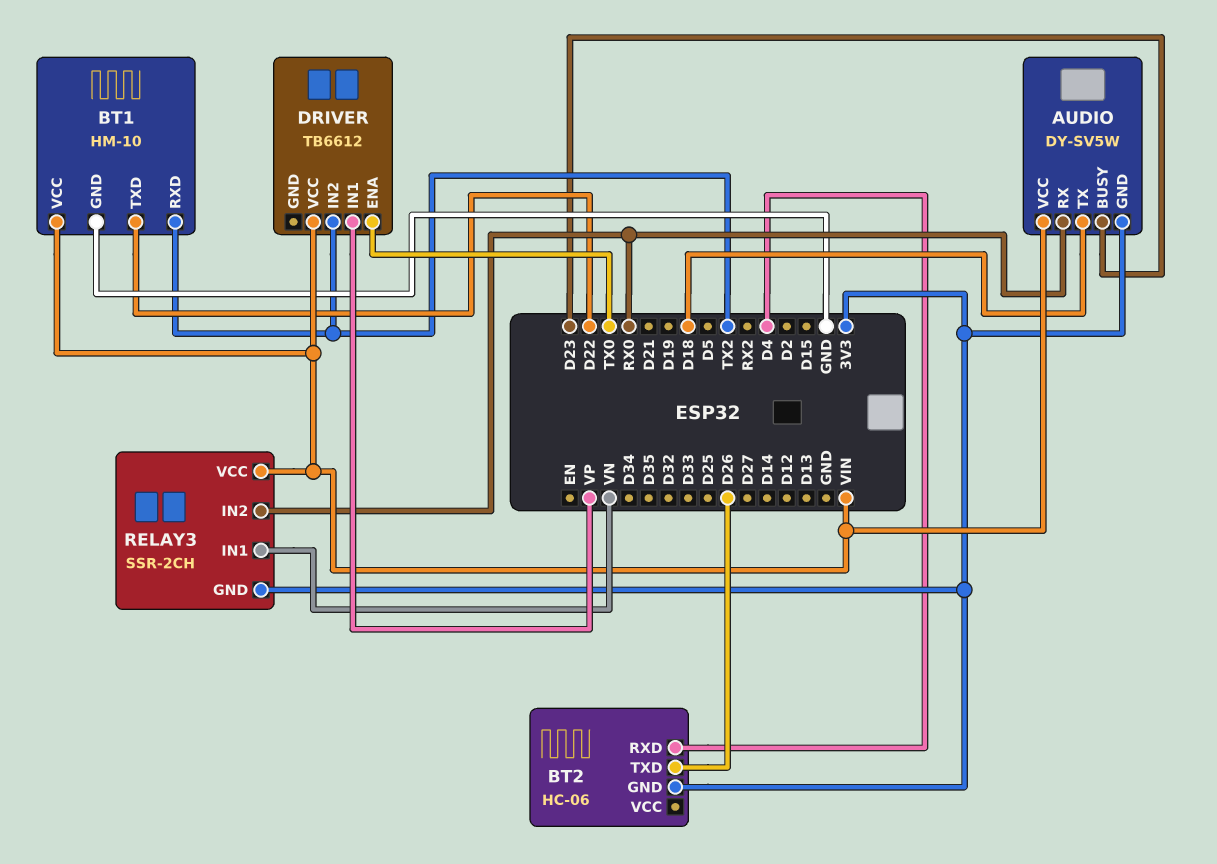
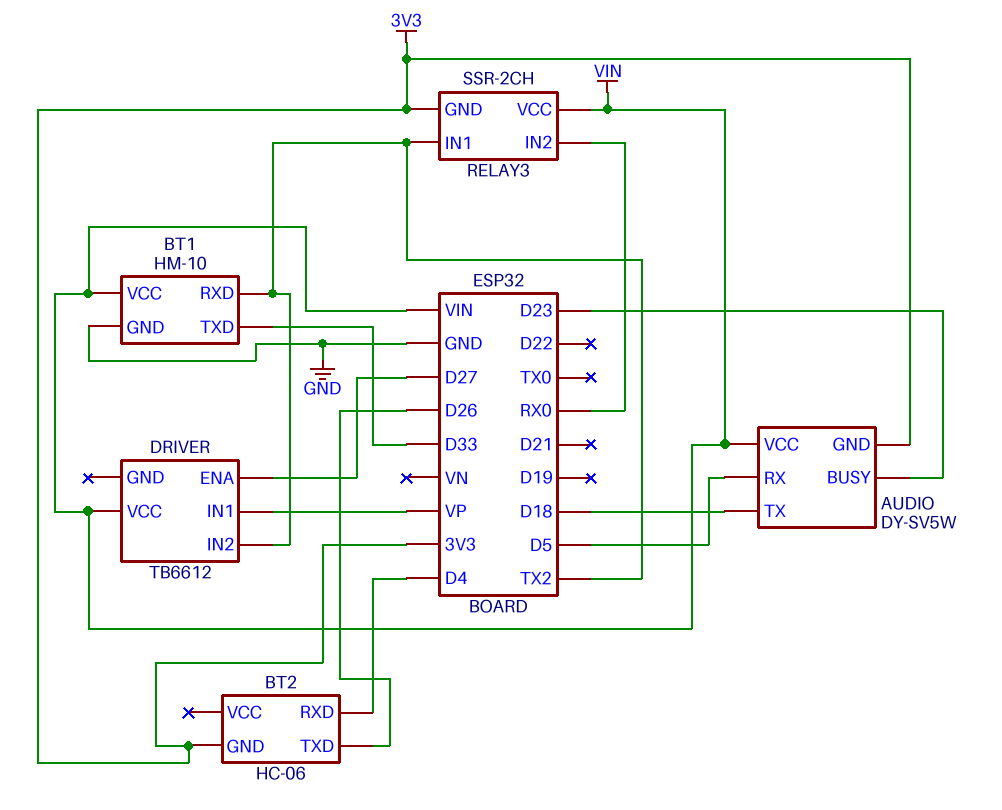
AUDIO pin RX: RX0 -> D5
BT1 pin TXD: D22 -> D33
DRIVER pin ENA: TX0 -> D27
RELAY3 pin IN1: VN -> TX2

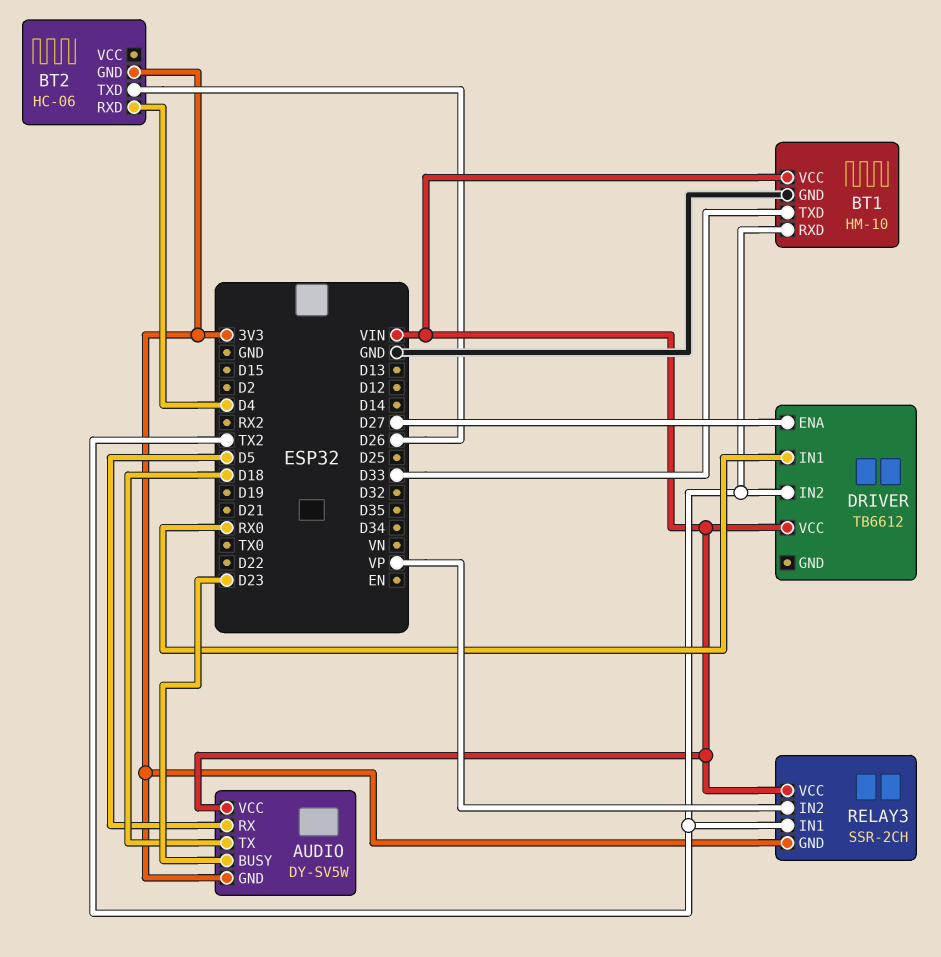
DRIVER pin IN1: VP -> RX0
RELAY3 pin IN2: RX0 -> VP

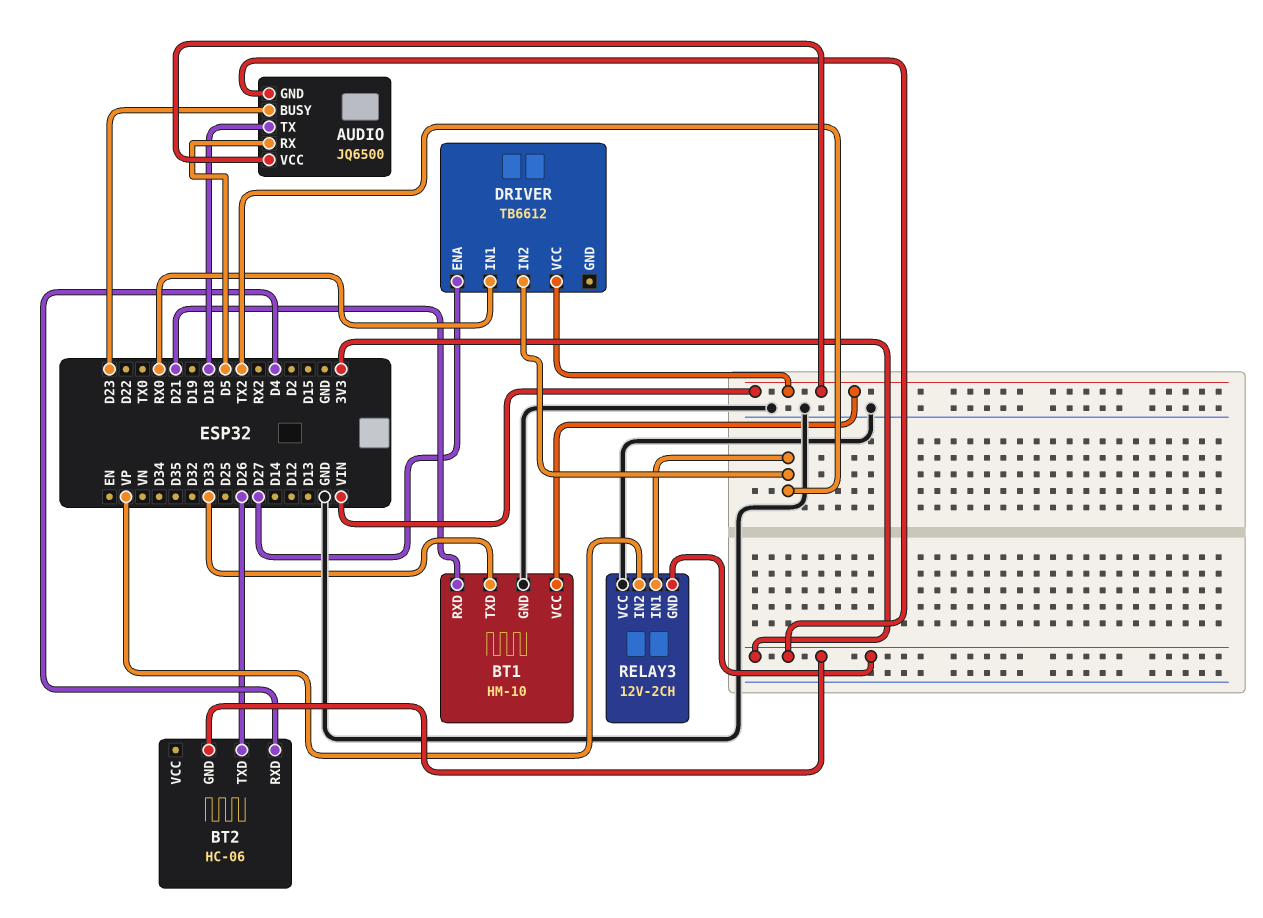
AUDIO: DY-SV5W -> JQ6500
BT1 pin RXD: TX2 -> D21
RELAY3: SSR-2CH -> 12V-2CH
RELAY3 pin VCC: VIN -> GND

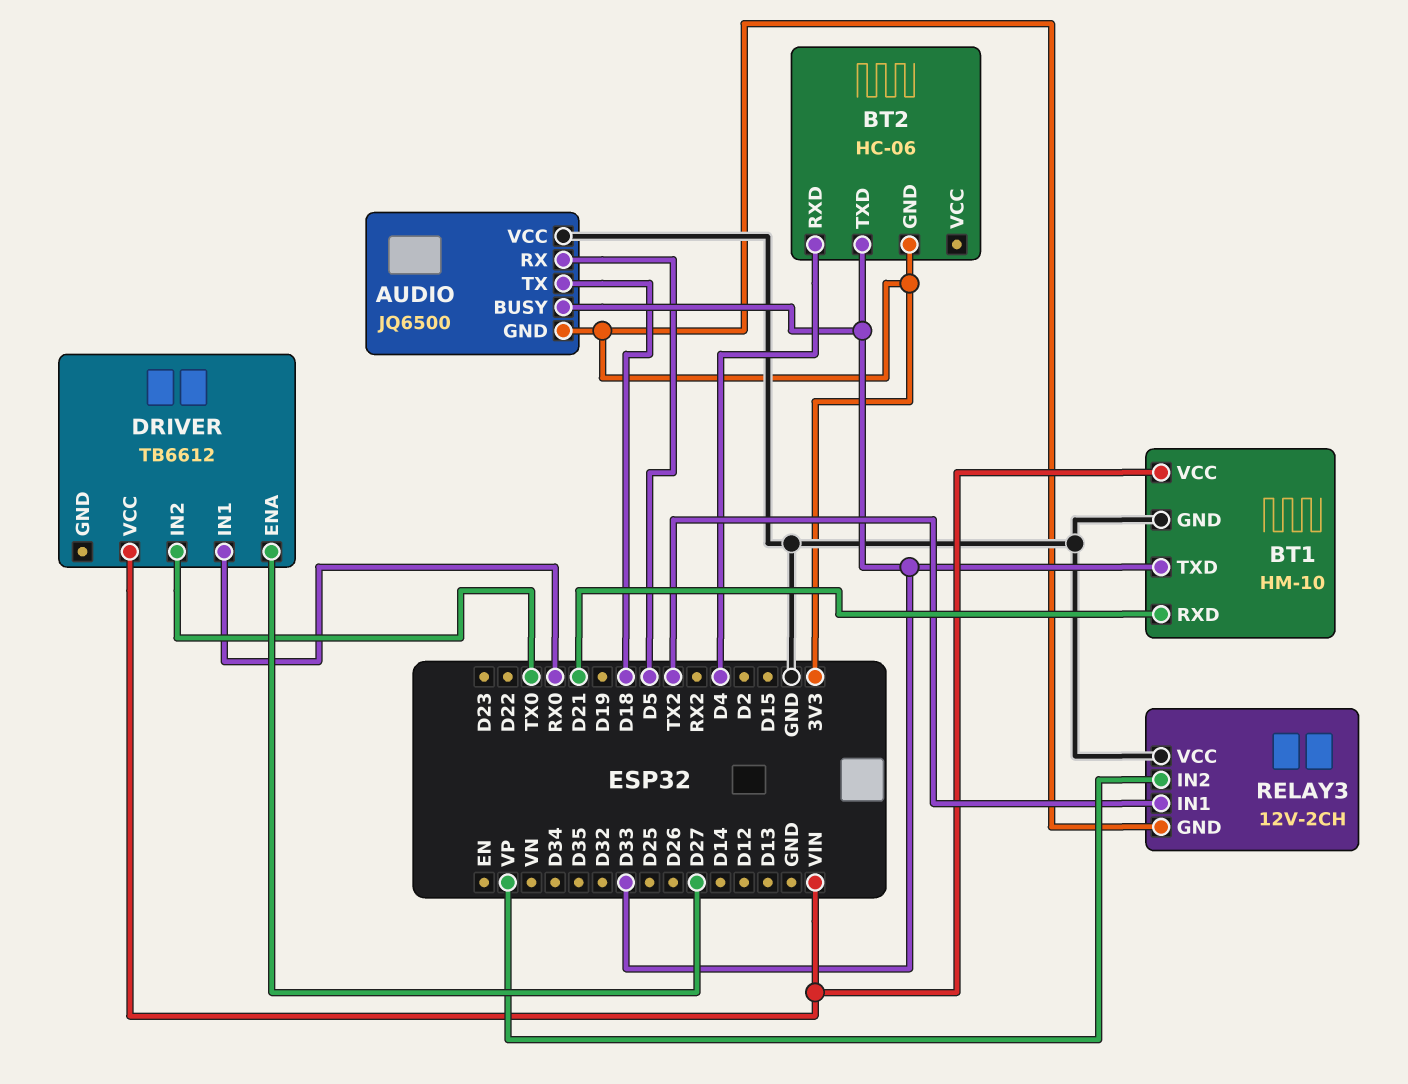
AUDIO pin BUSY: D23 -> D33
AUDIO pin VCC: VIN -> GND
BT2 pin TXD: D26 -> D33
DRIVER pin IN2: TX2 -> TX0

